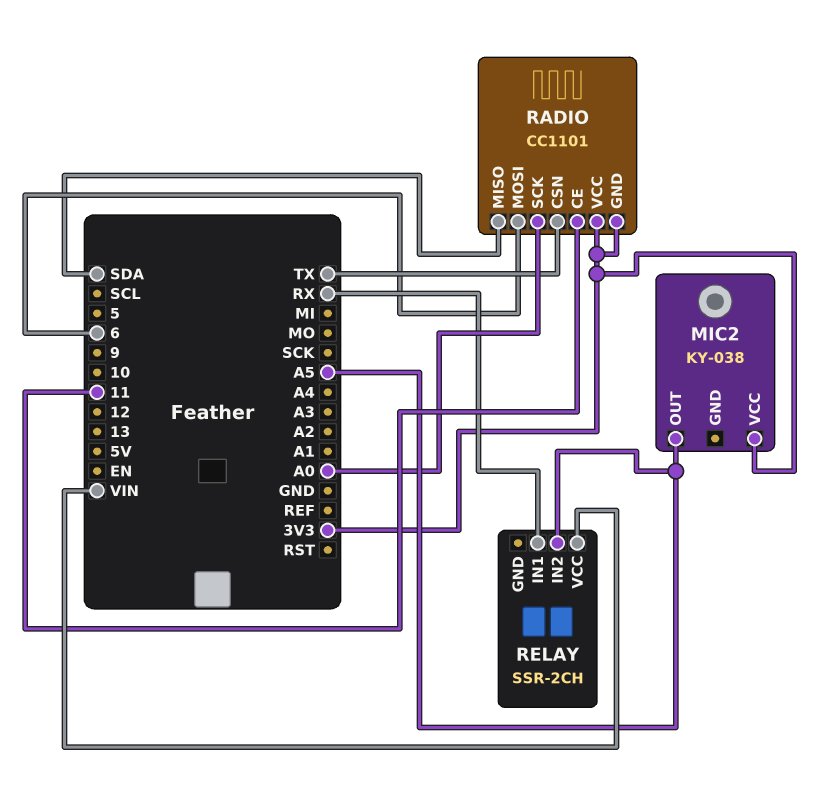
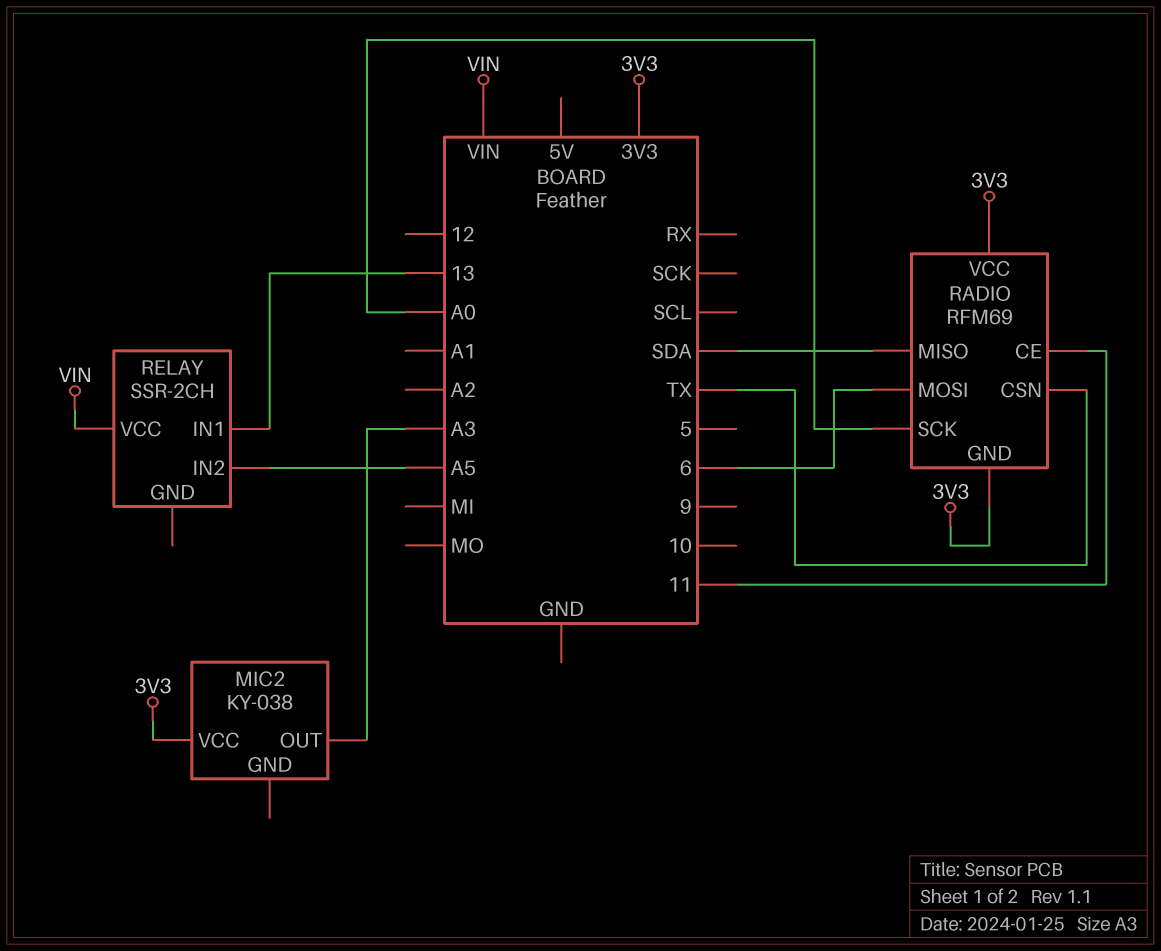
MIC2 pin OUT: A5 -> A3
RADIO: CC1101 -> RFM69
RELAY pin IN1: RX -> 13

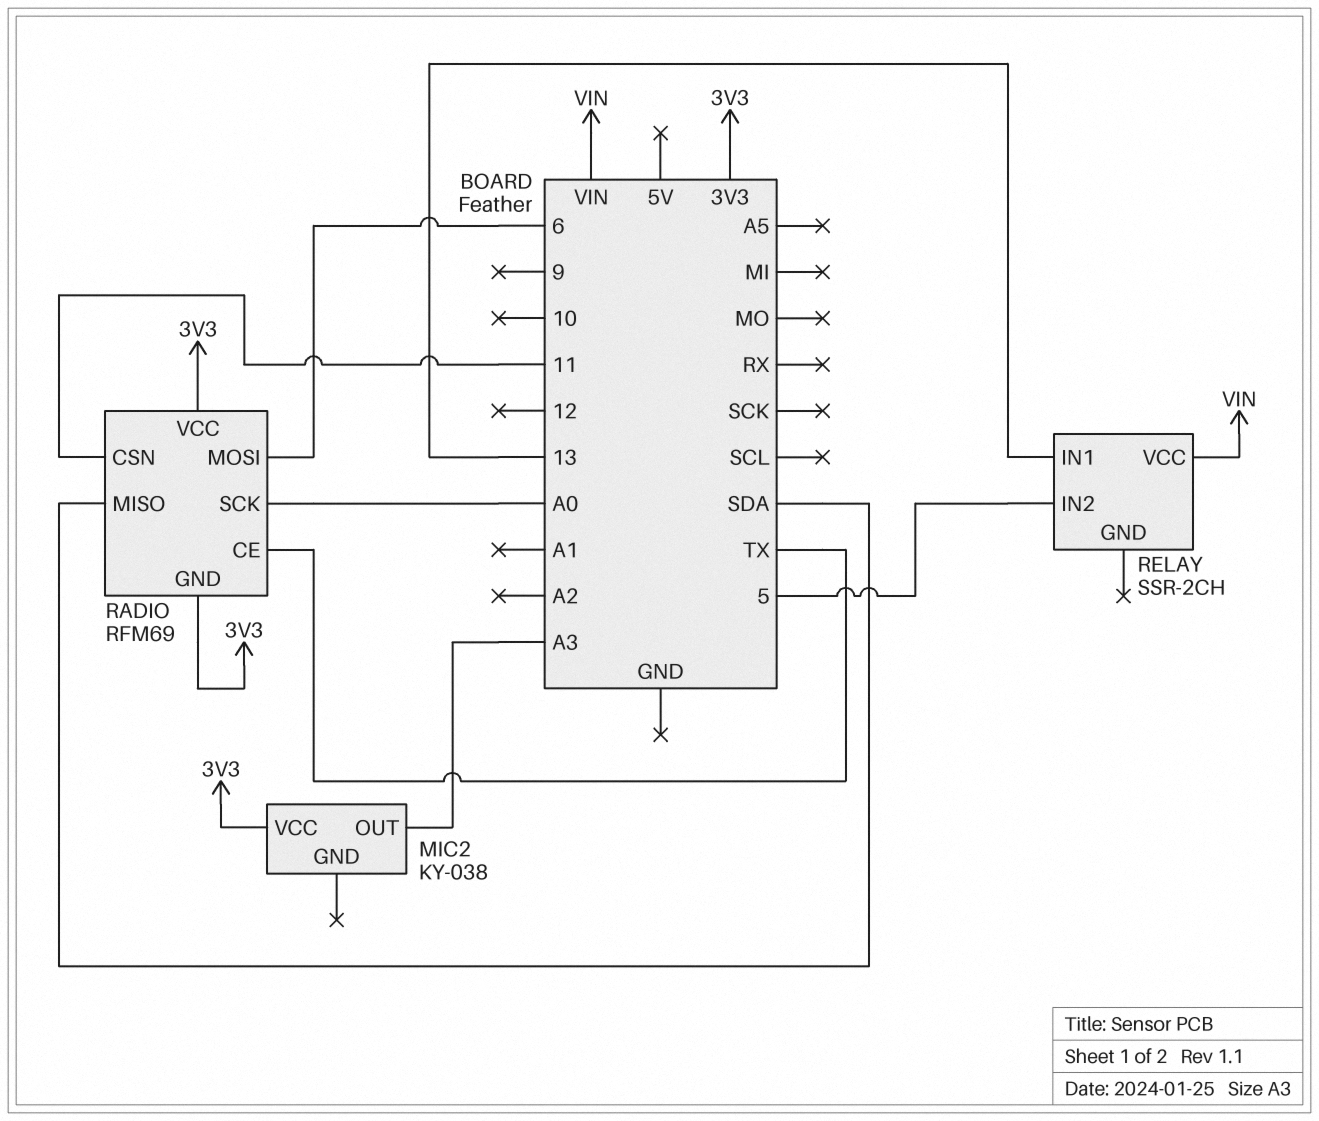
RADIO pin CE: 11 -> TX
RADIO pin CSN: TX -> 11
RELAY pin IN2: A5 -> 5

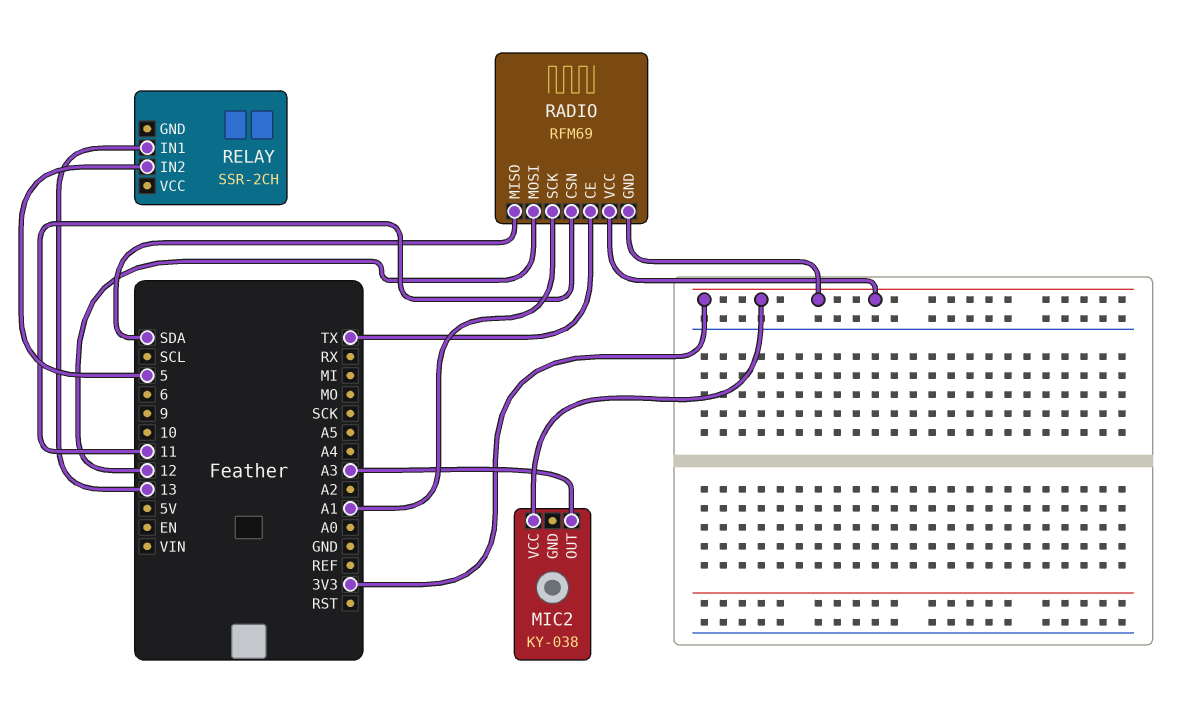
RADIO pin MOSI: 6 -> 12
RADIO pin SCK: A0 -> A1
RELAY pin VCC: VIN -> none

